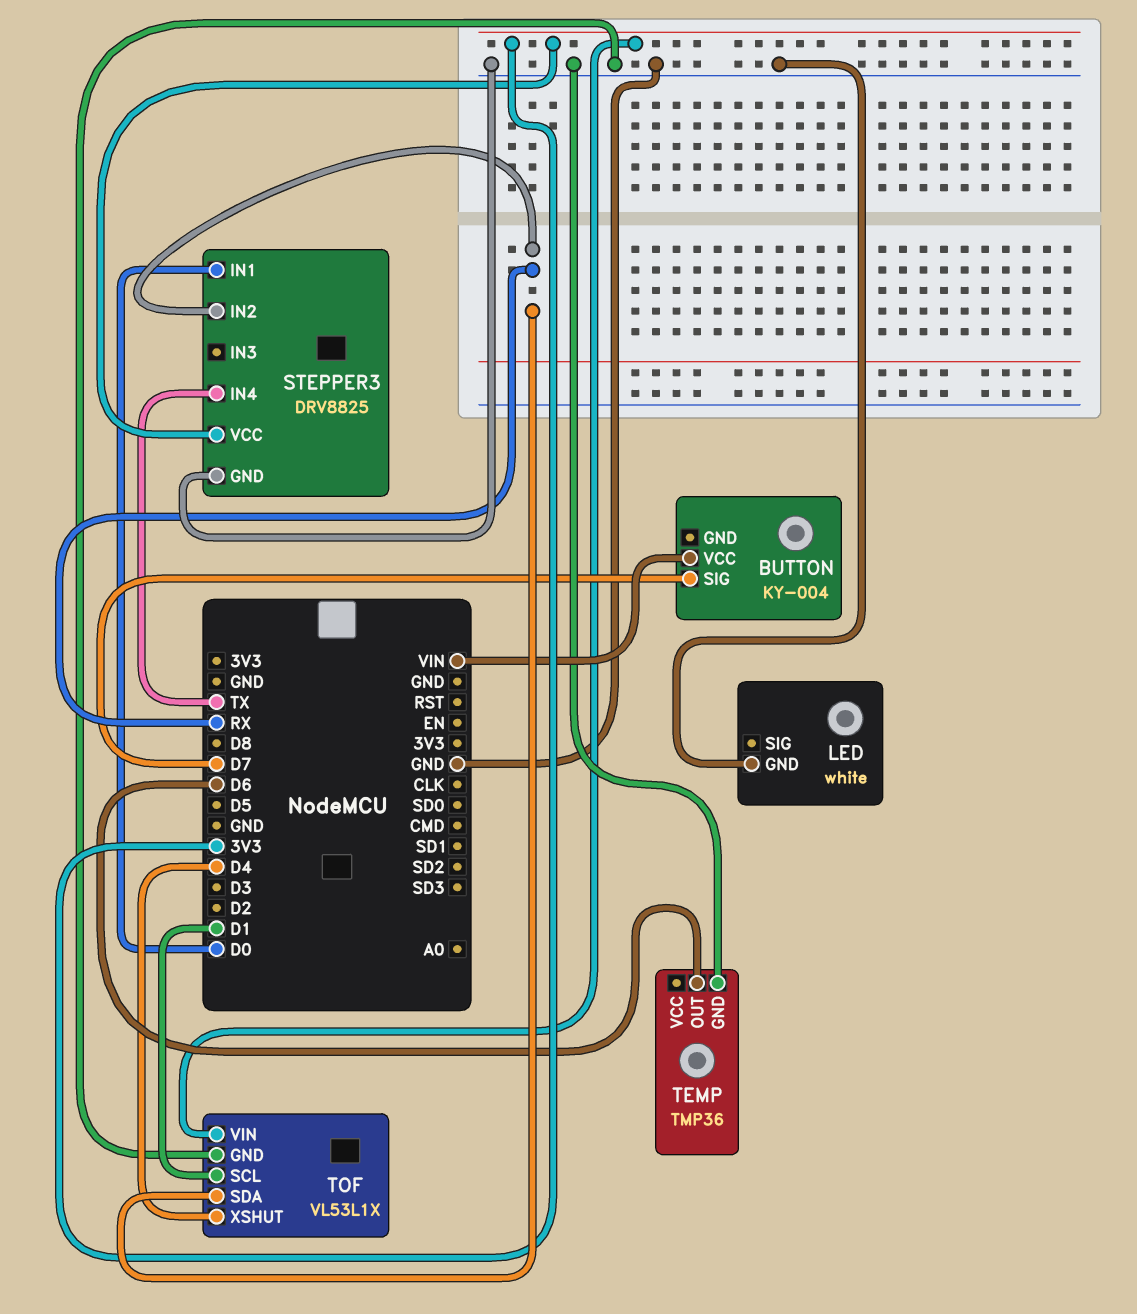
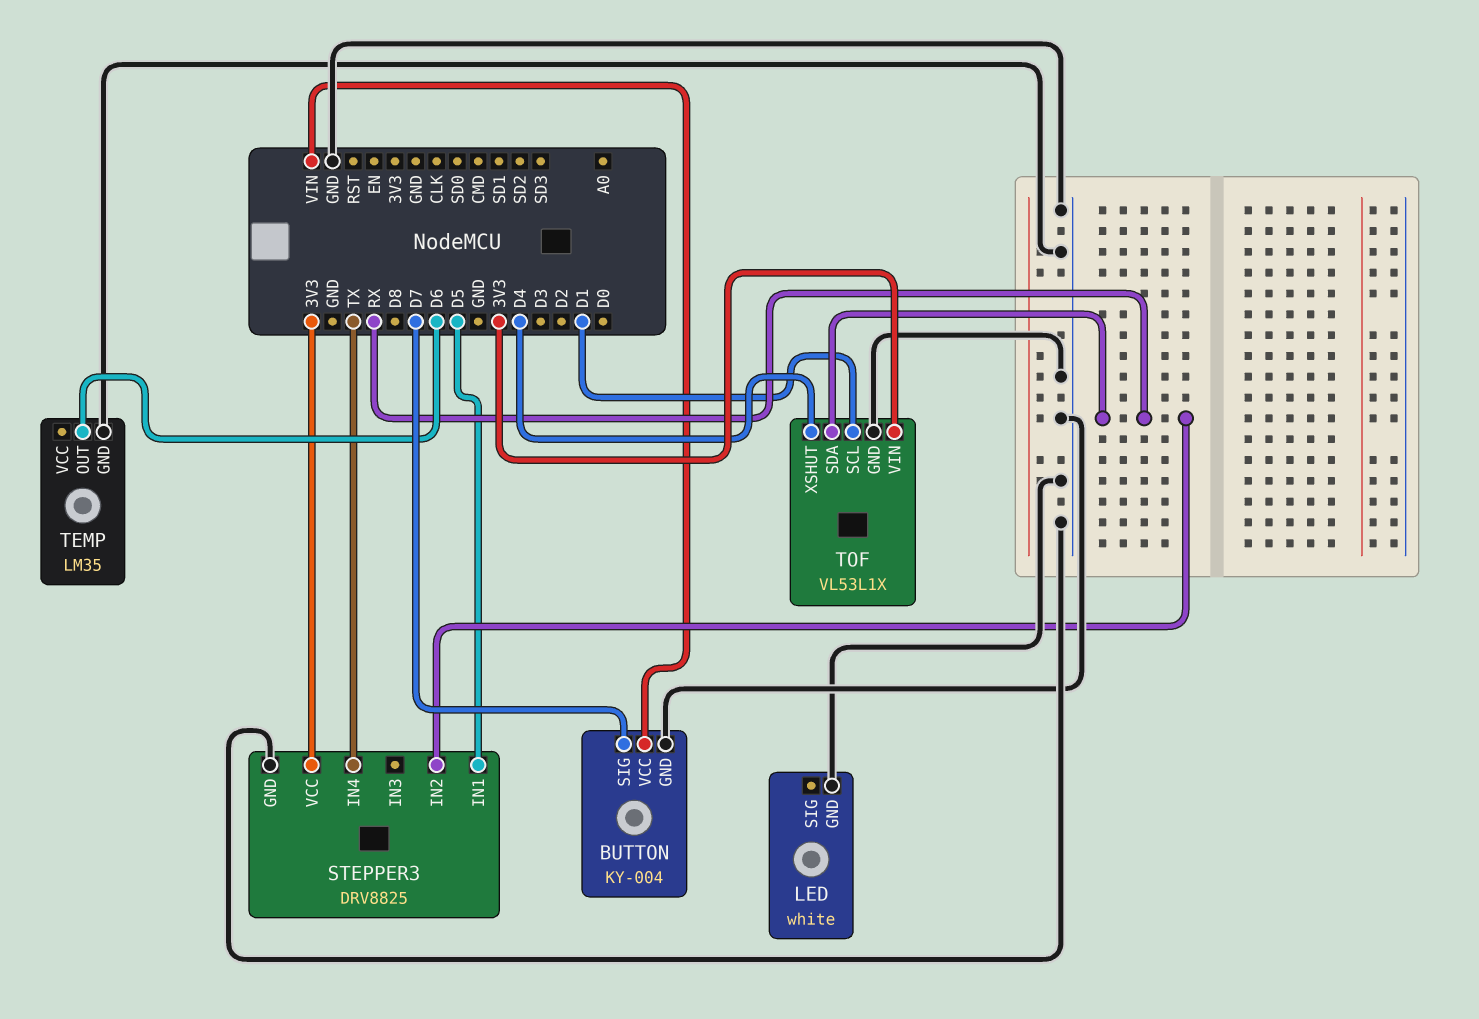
BUTTON pin GND: none -> GND
STEPPER3 pin IN1: D0 -> D5
TEMP: TMP36 -> LM35

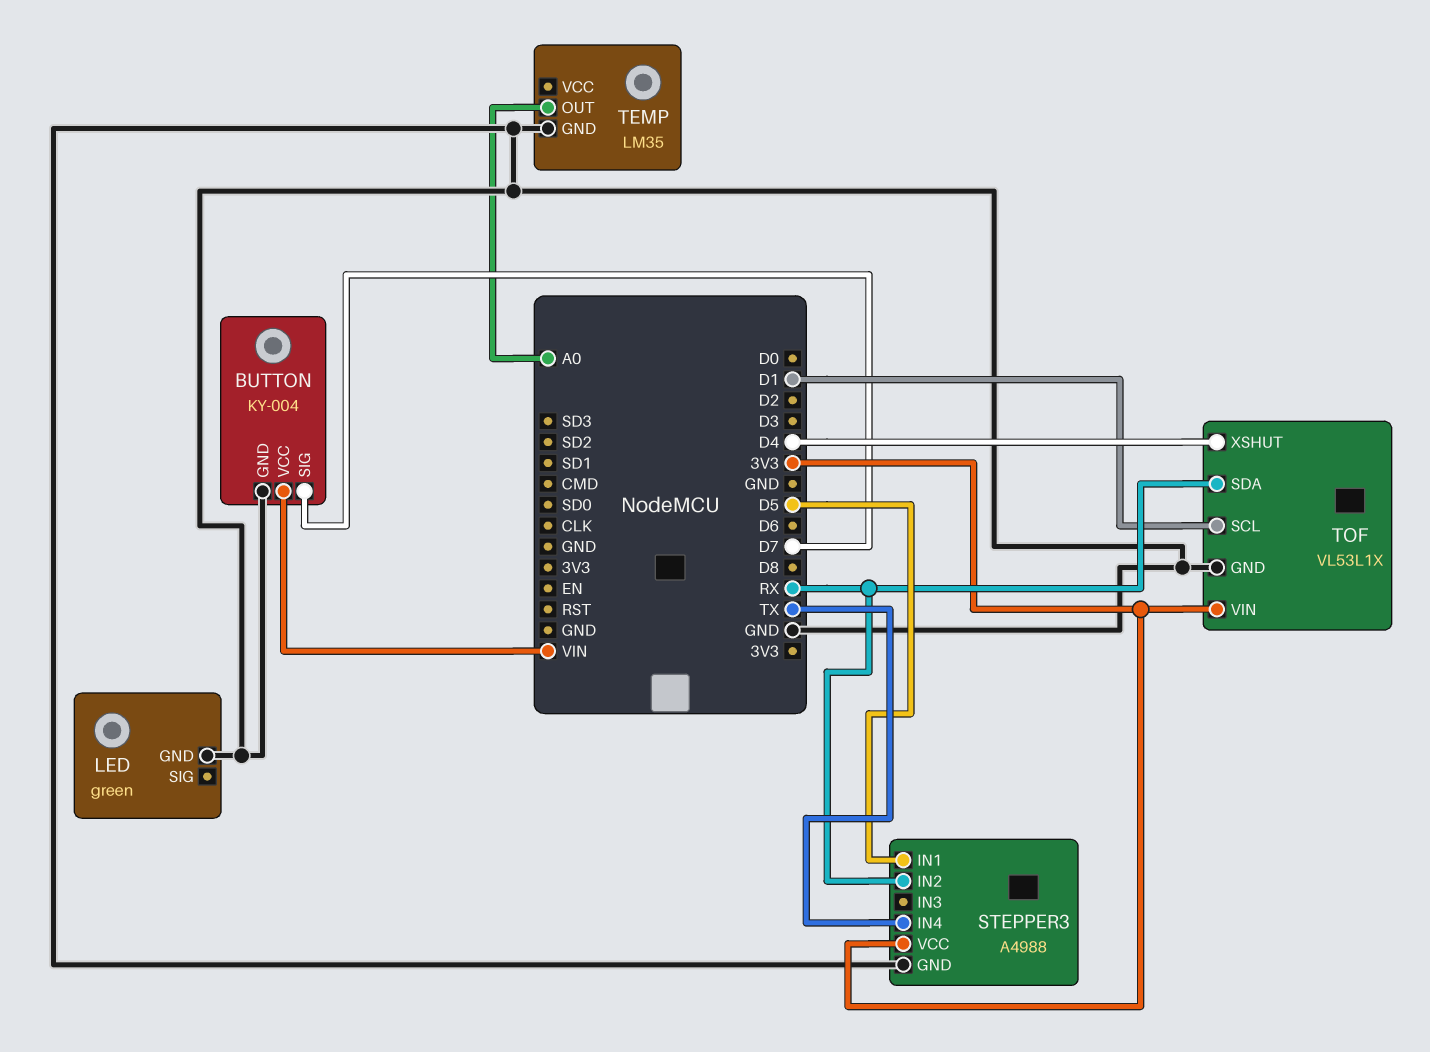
LED: white -> green
STEPPER3: DRV8825 -> A4988
TEMP pin OUT: D6 -> A0

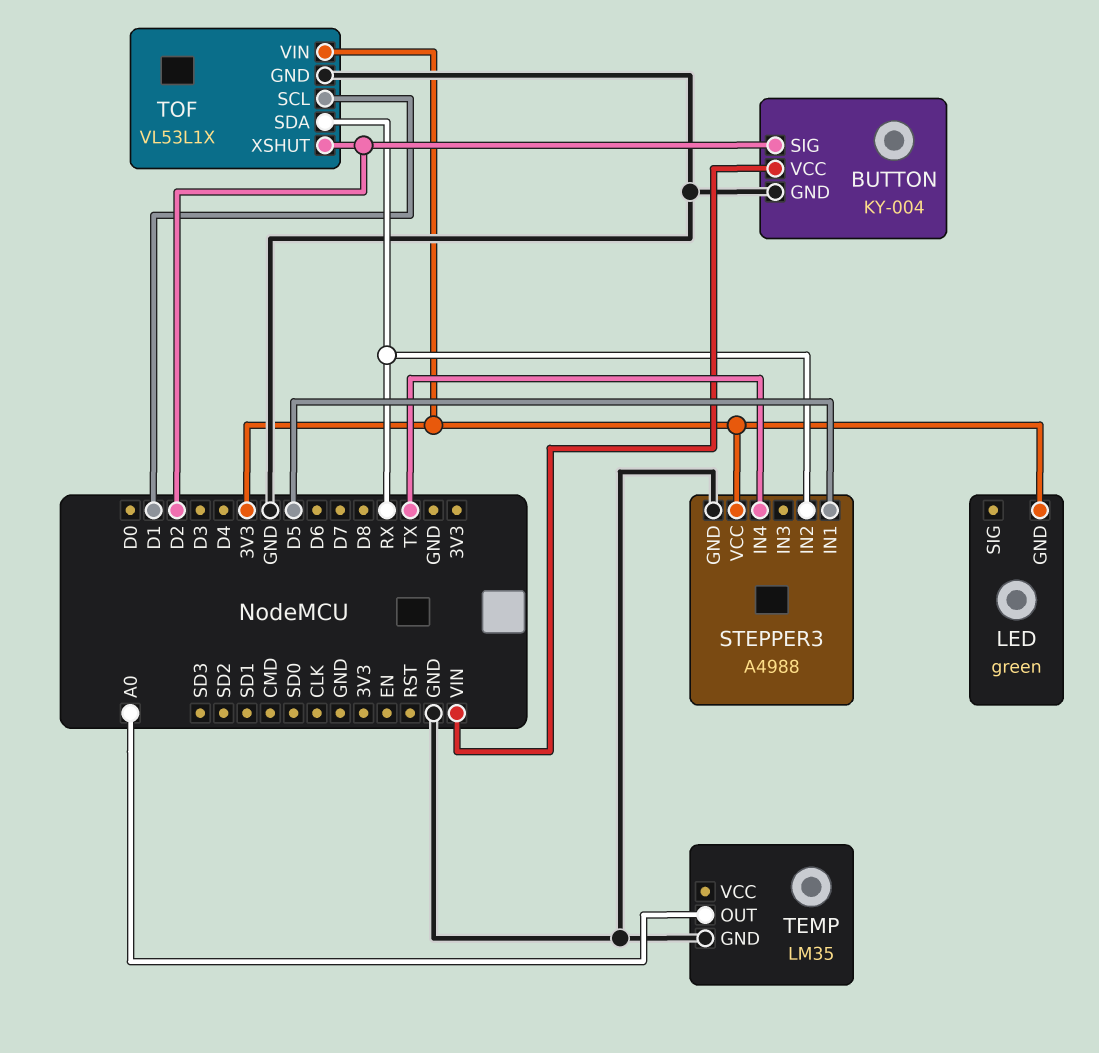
BUTTON pin SIG: D7 -> D2
LED pin GND: GND -> 3V3
TOF pin XSHUT: D4 -> D2

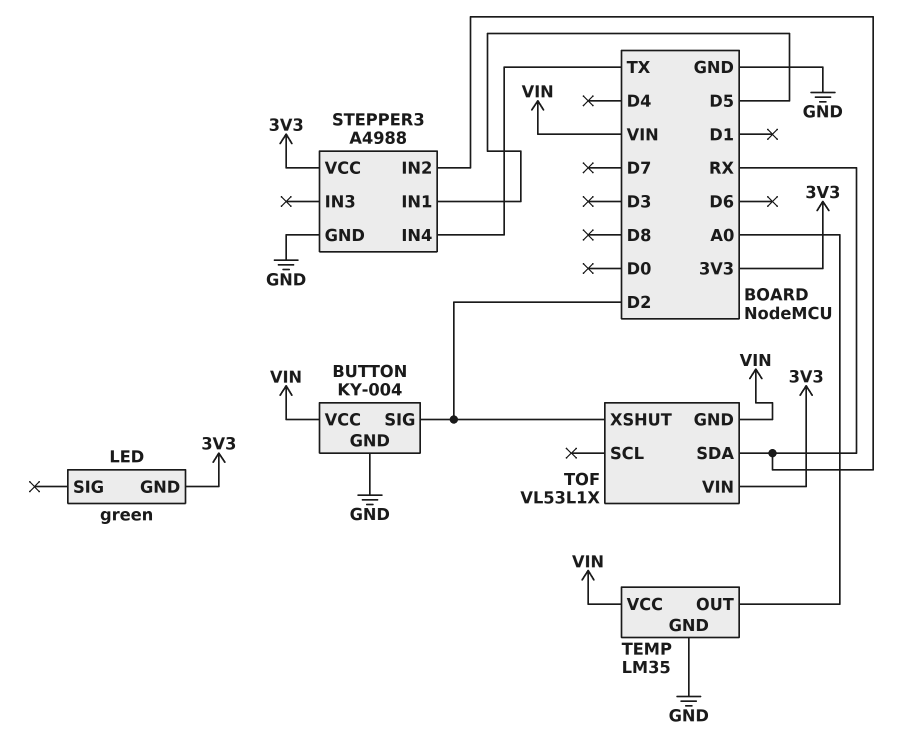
TEMP pin VCC: none -> VIN
TOF pin GND: GND -> VIN
TOF pin SCL: D1 -> none

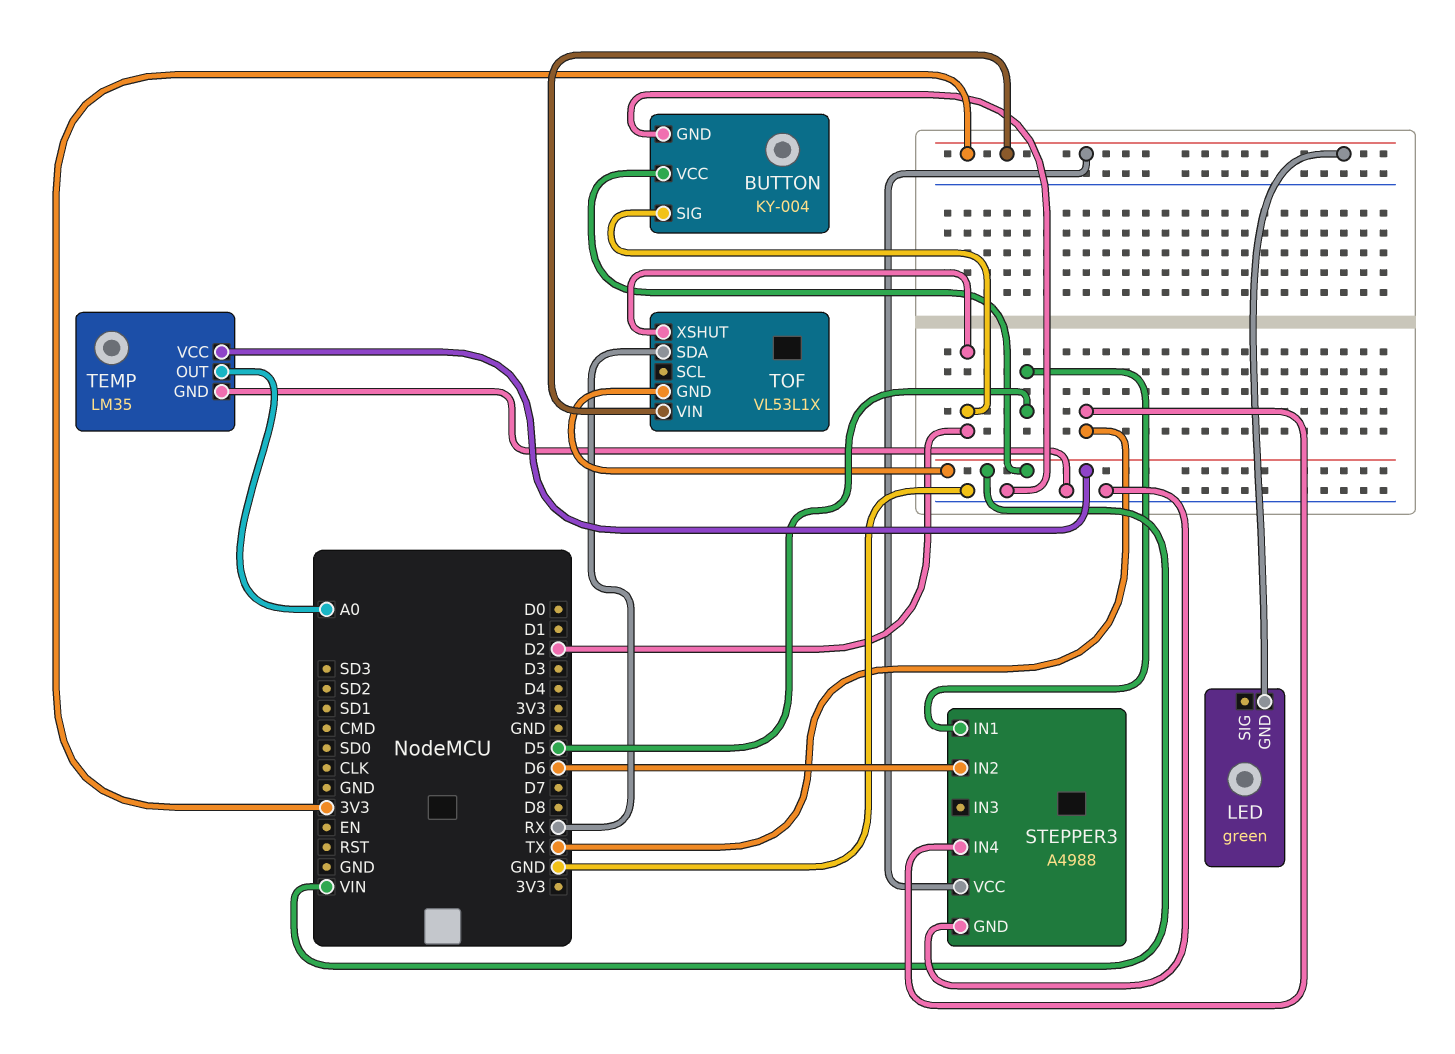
STEPPER3 pin IN2: RX -> D6

